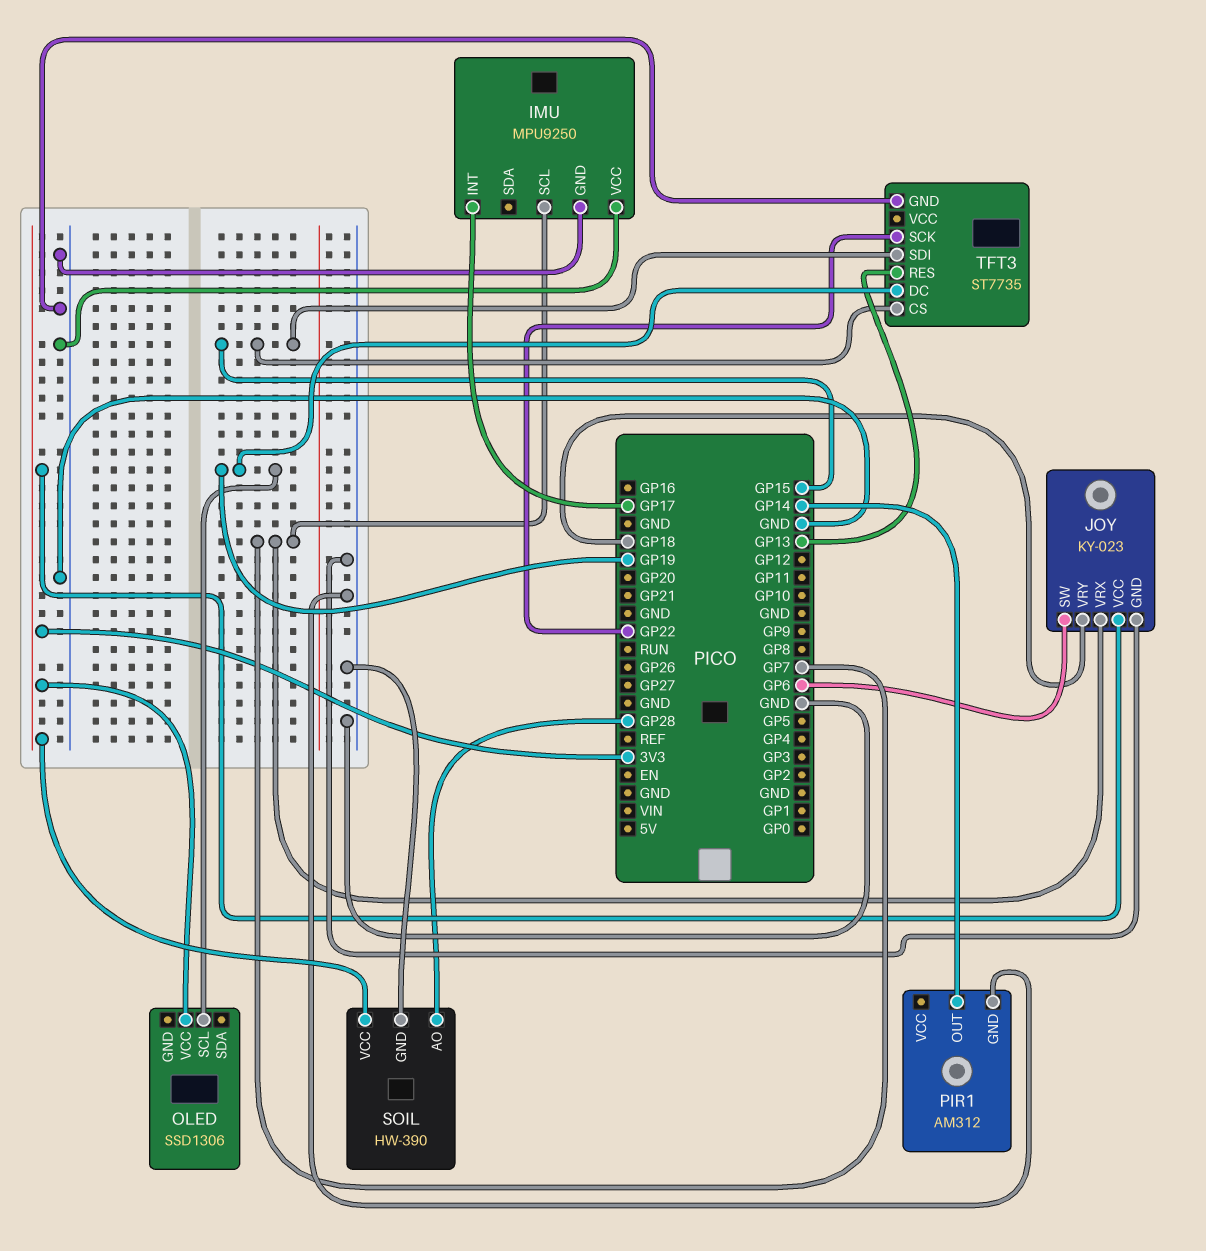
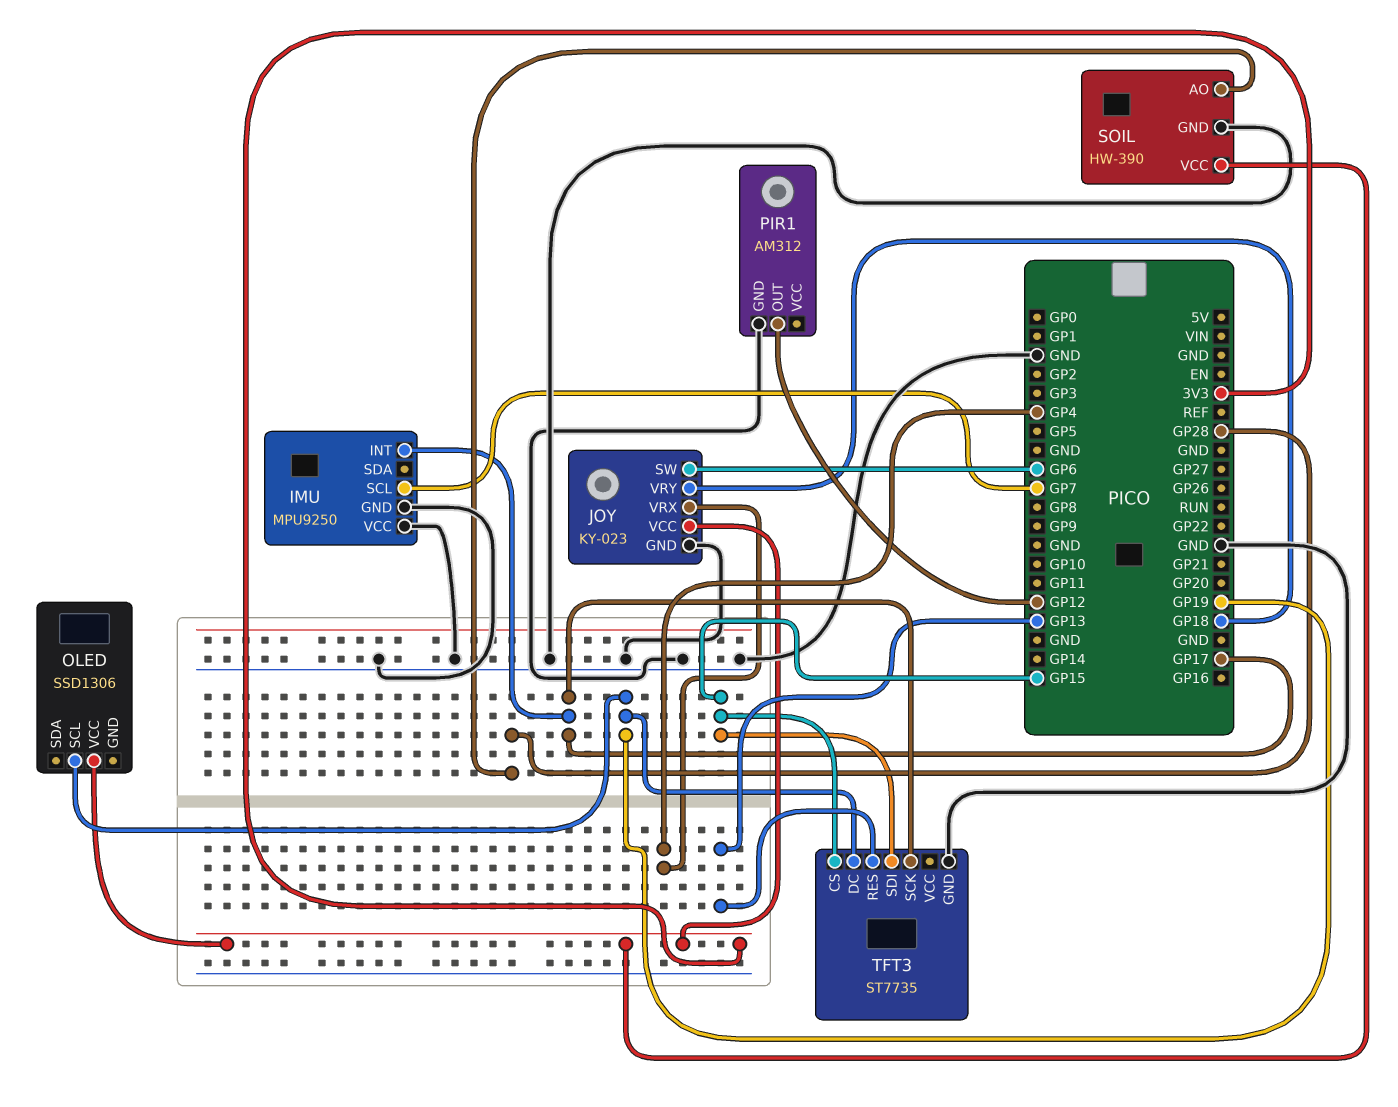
JOY pin VRX: GP7 -> GP4
PIR1 pin OUT: GP14 -> GP12
TFT3 pin SCK: GP22 -> GP17

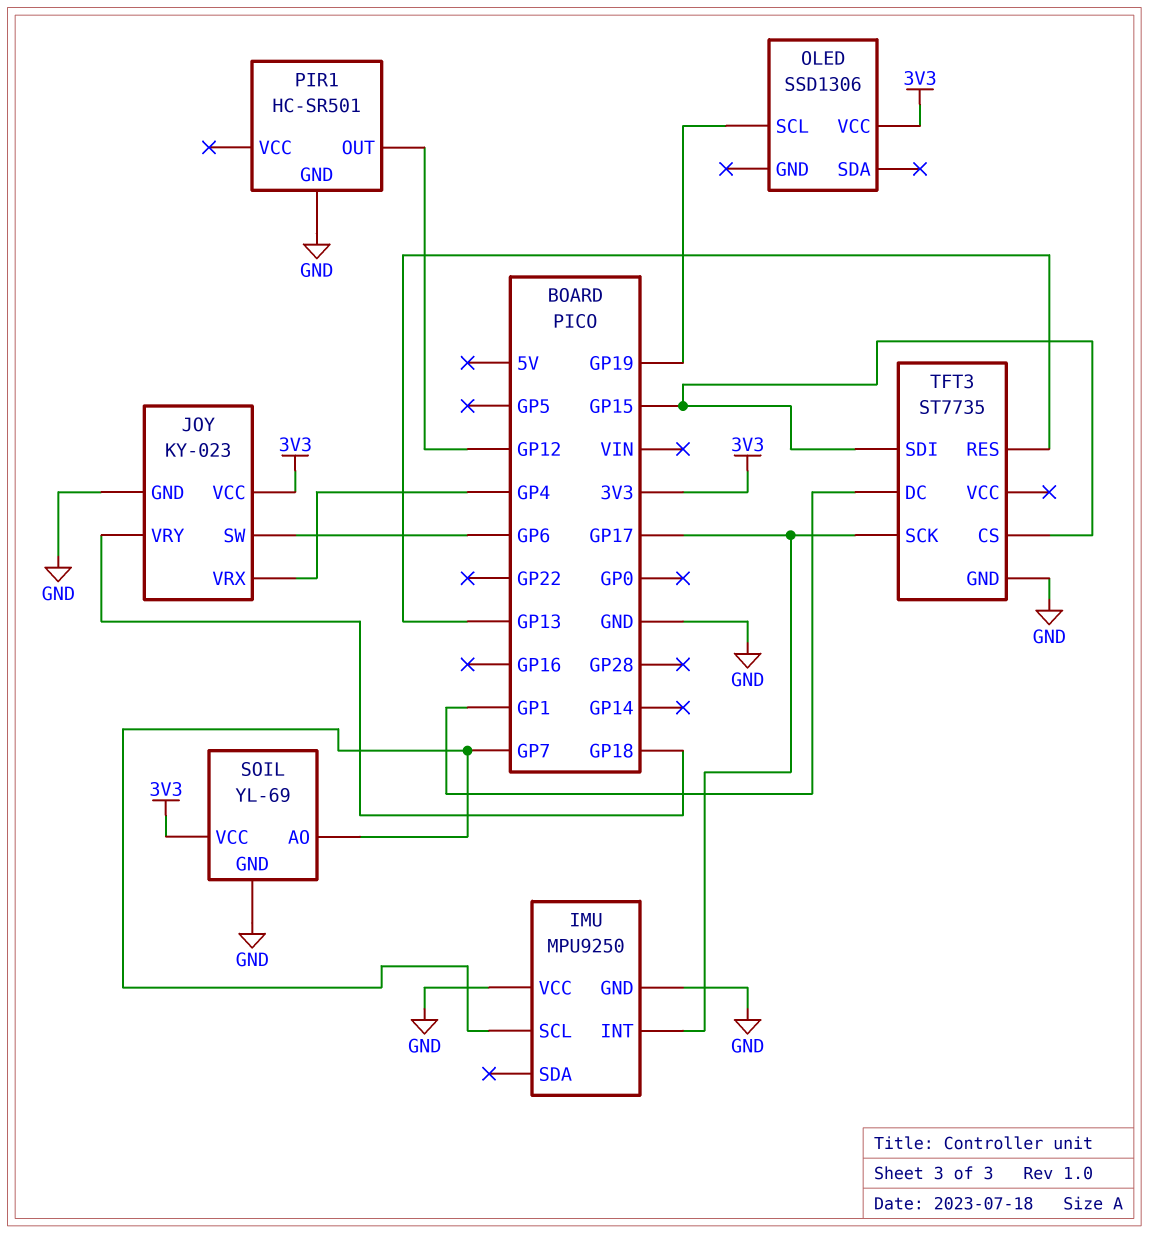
PIR1: AM312 -> HC-SR501
SOIL: HW-390 -> YL-69
SOIL pin AO: GP28 -> GP7
TFT3 pin DC: GP19 -> GP1

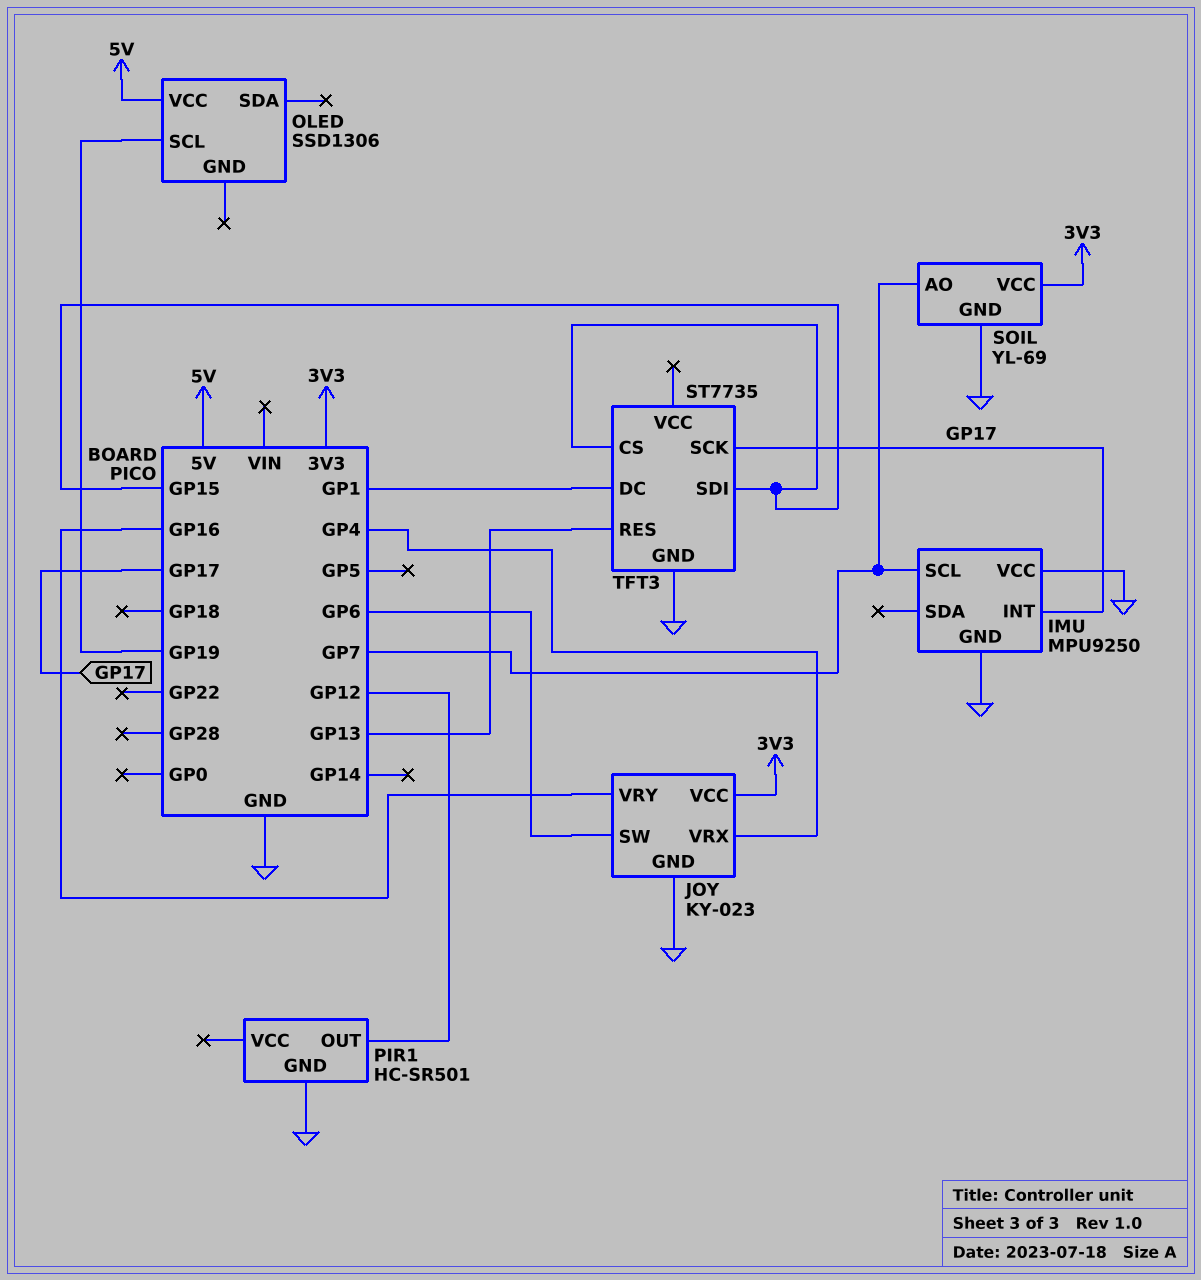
JOY pin VRY: GP18 -> GP16
OLED pin VCC: 3V3 -> 5V

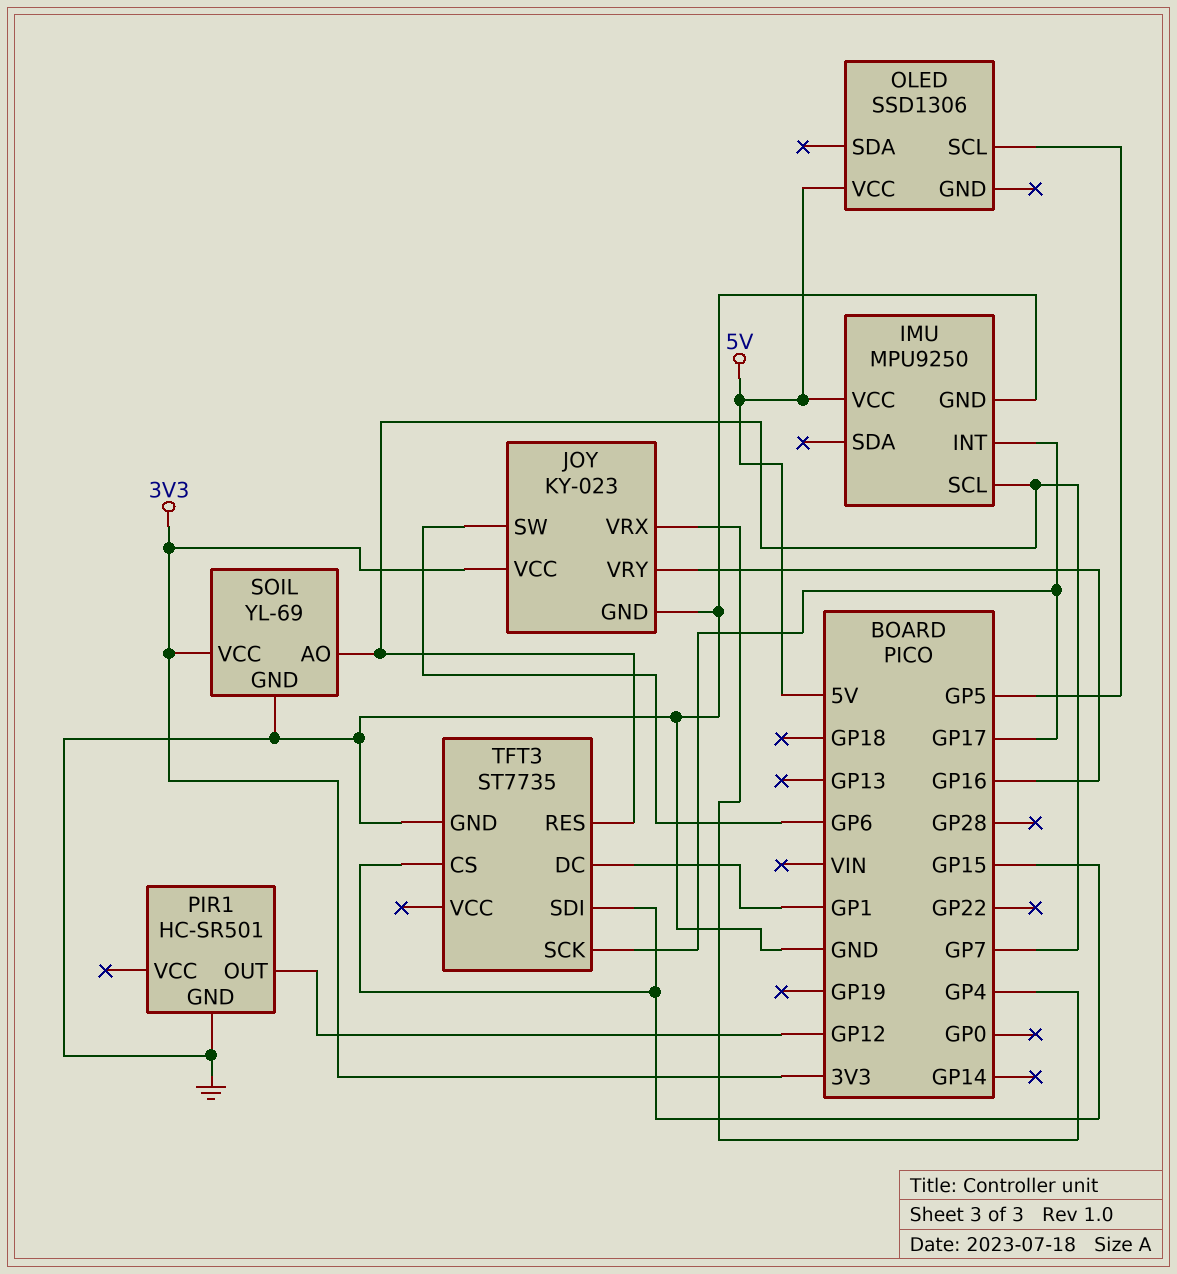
IMU pin VCC: GND -> 5V
OLED pin SCL: GP19 -> GP5
TFT3 pin RES: GP13 -> GP7

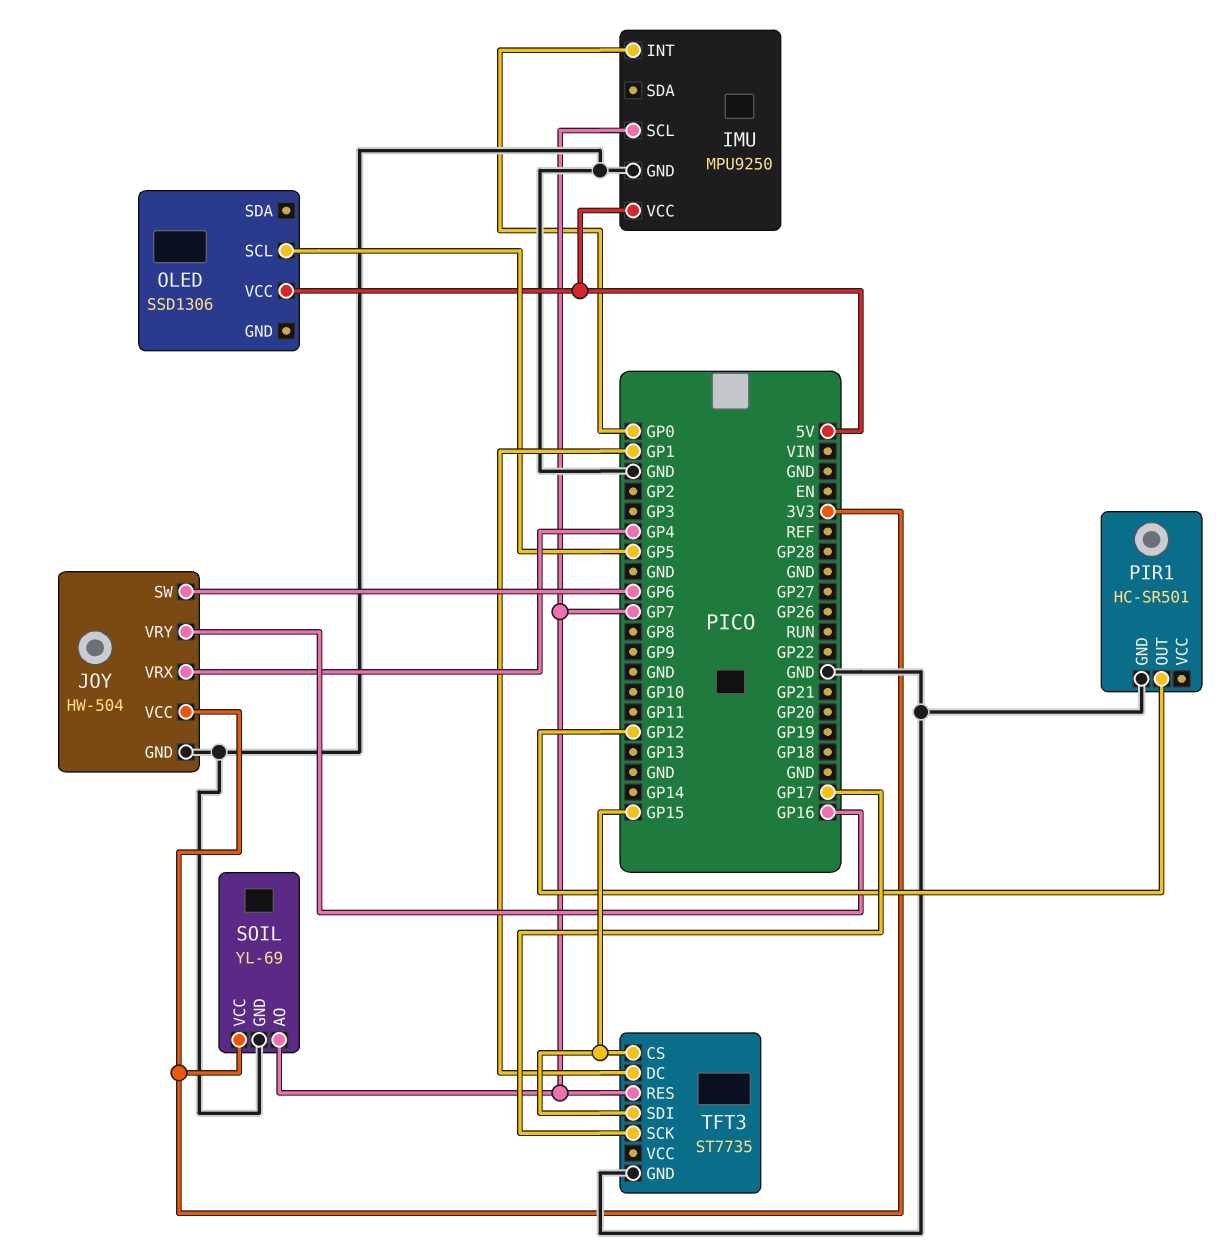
IMU pin INT: GP17 -> GP0
JOY: KY-023 -> HW-504

